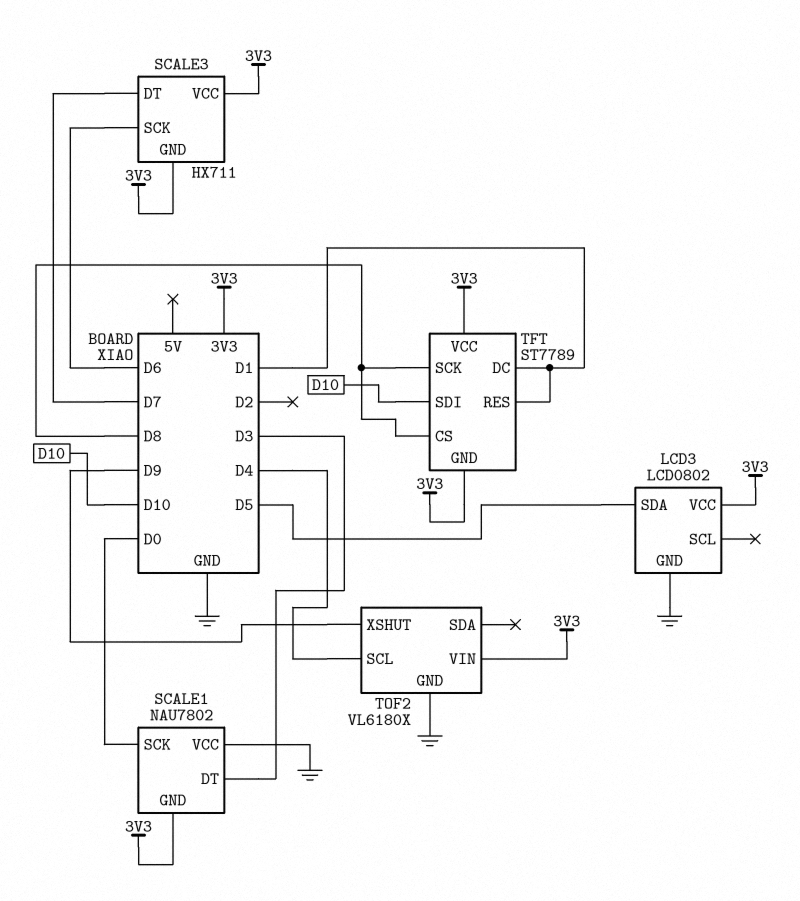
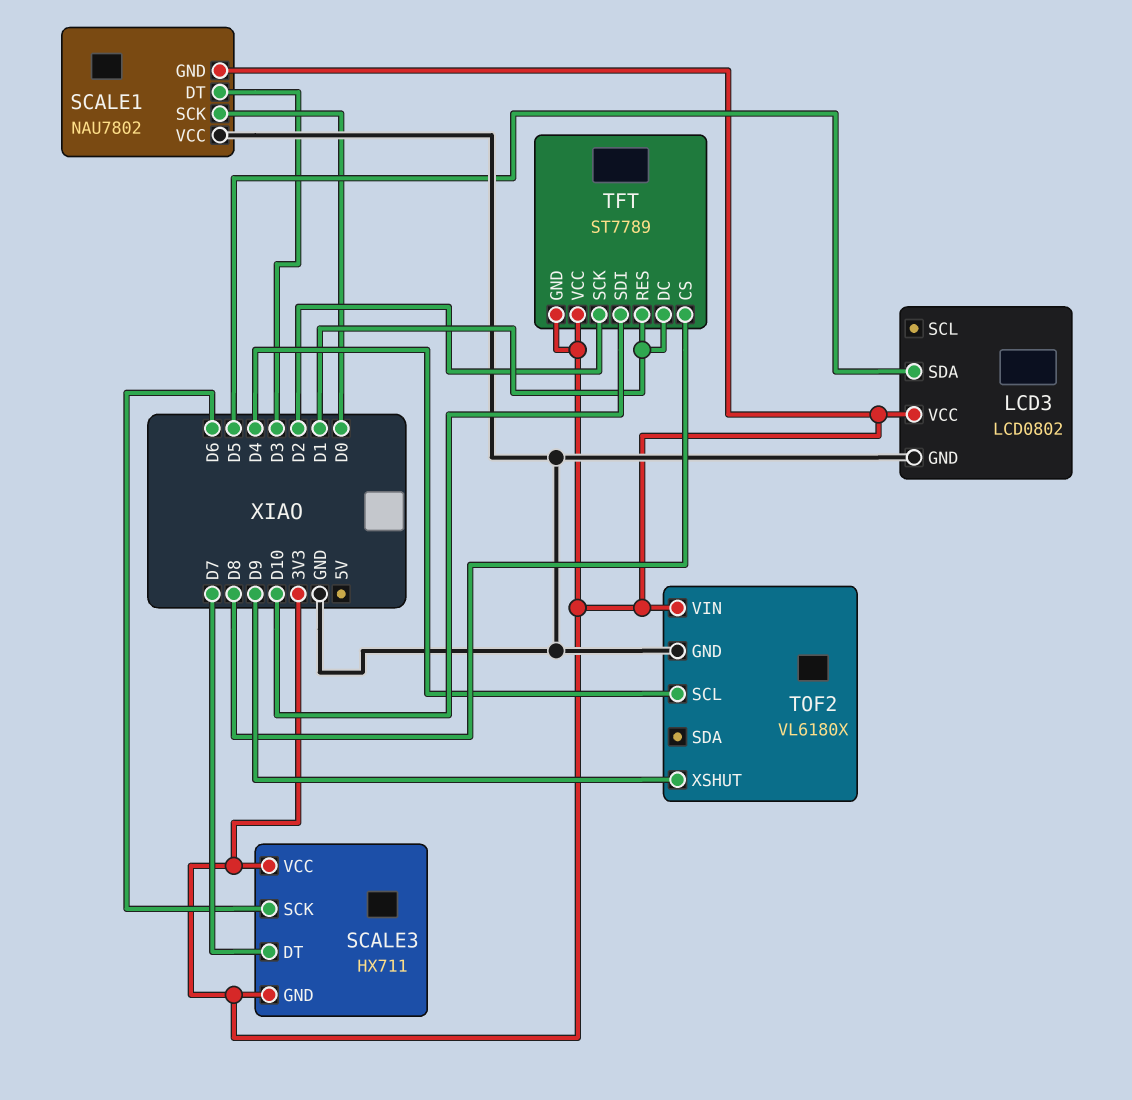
TFT pin SCK: D8 -> D2

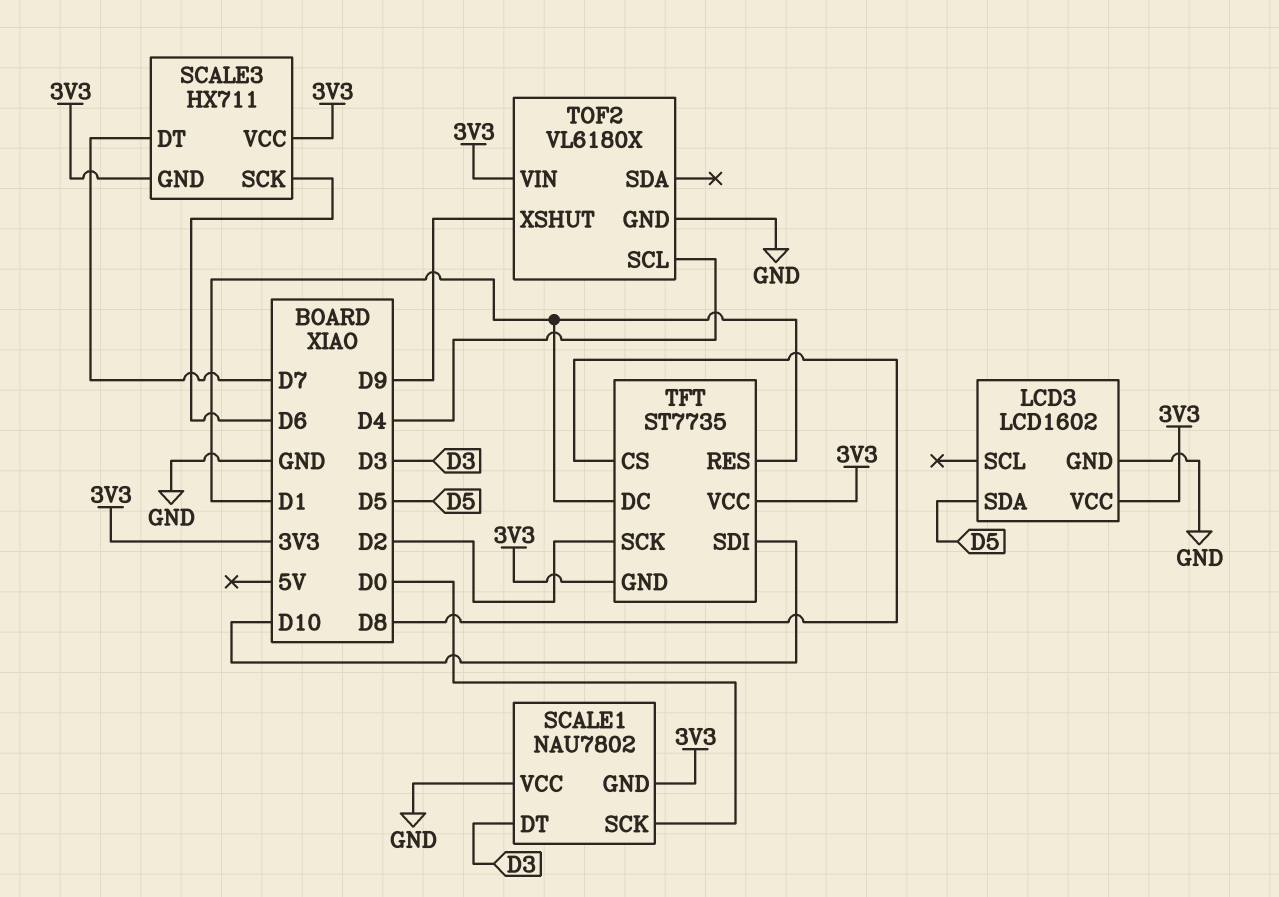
LCD3: LCD0802 -> LCD1602
TFT: ST7789 -> ST7735

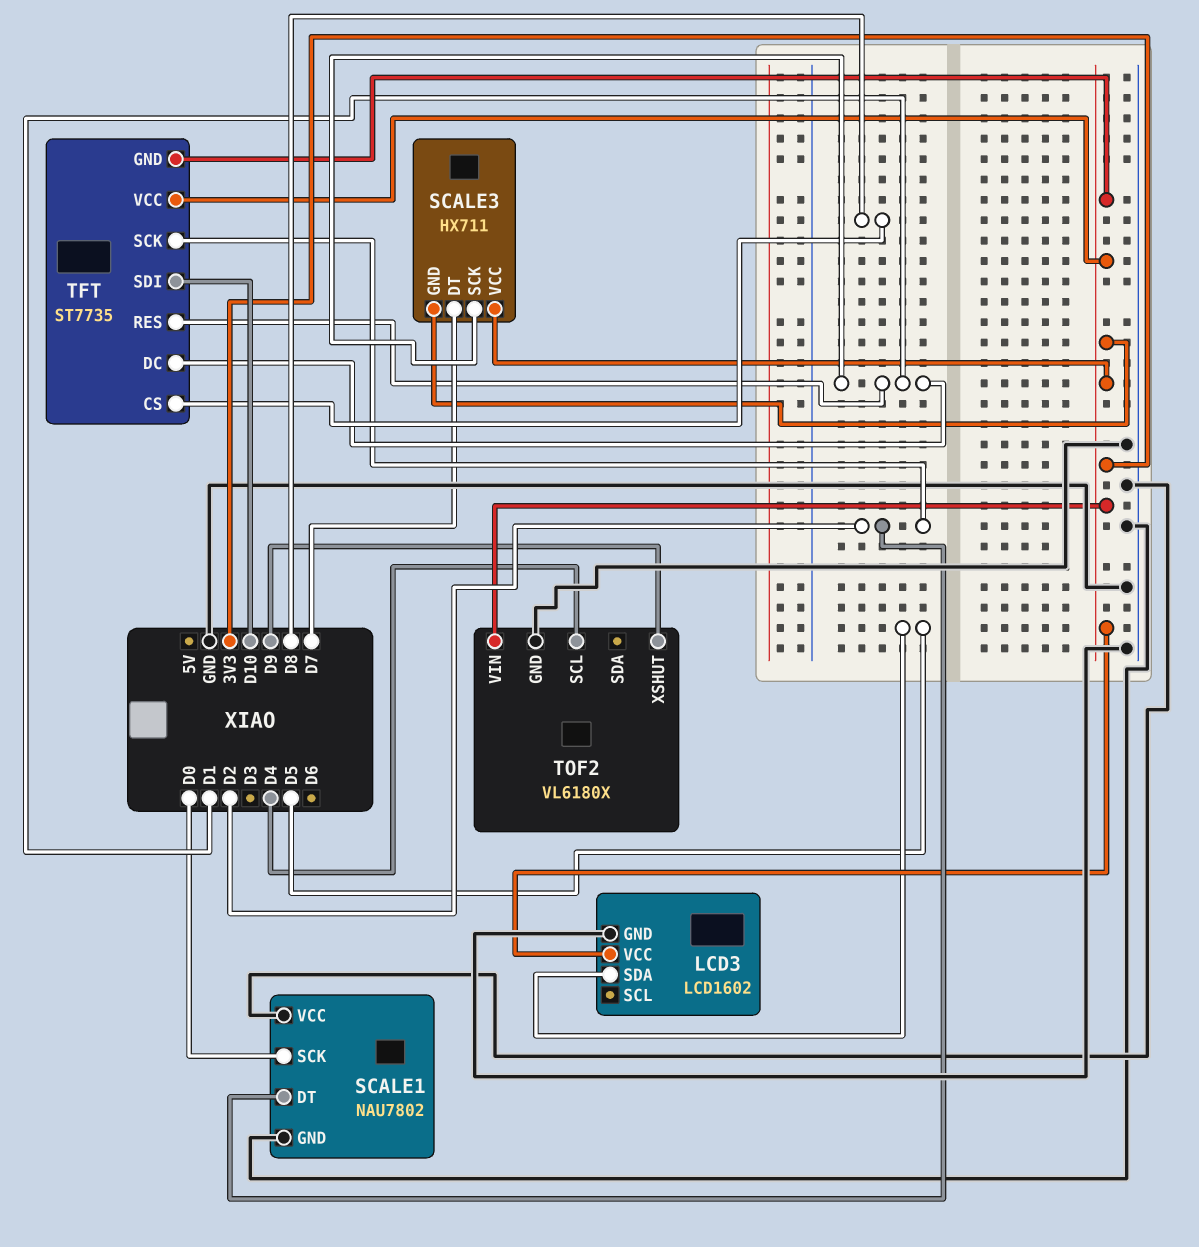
SCALE1 pin DT: D3 -> D2
SCALE1 pin GND: 3V3 -> GND
SCALE3 pin SCK: D6 -> D1

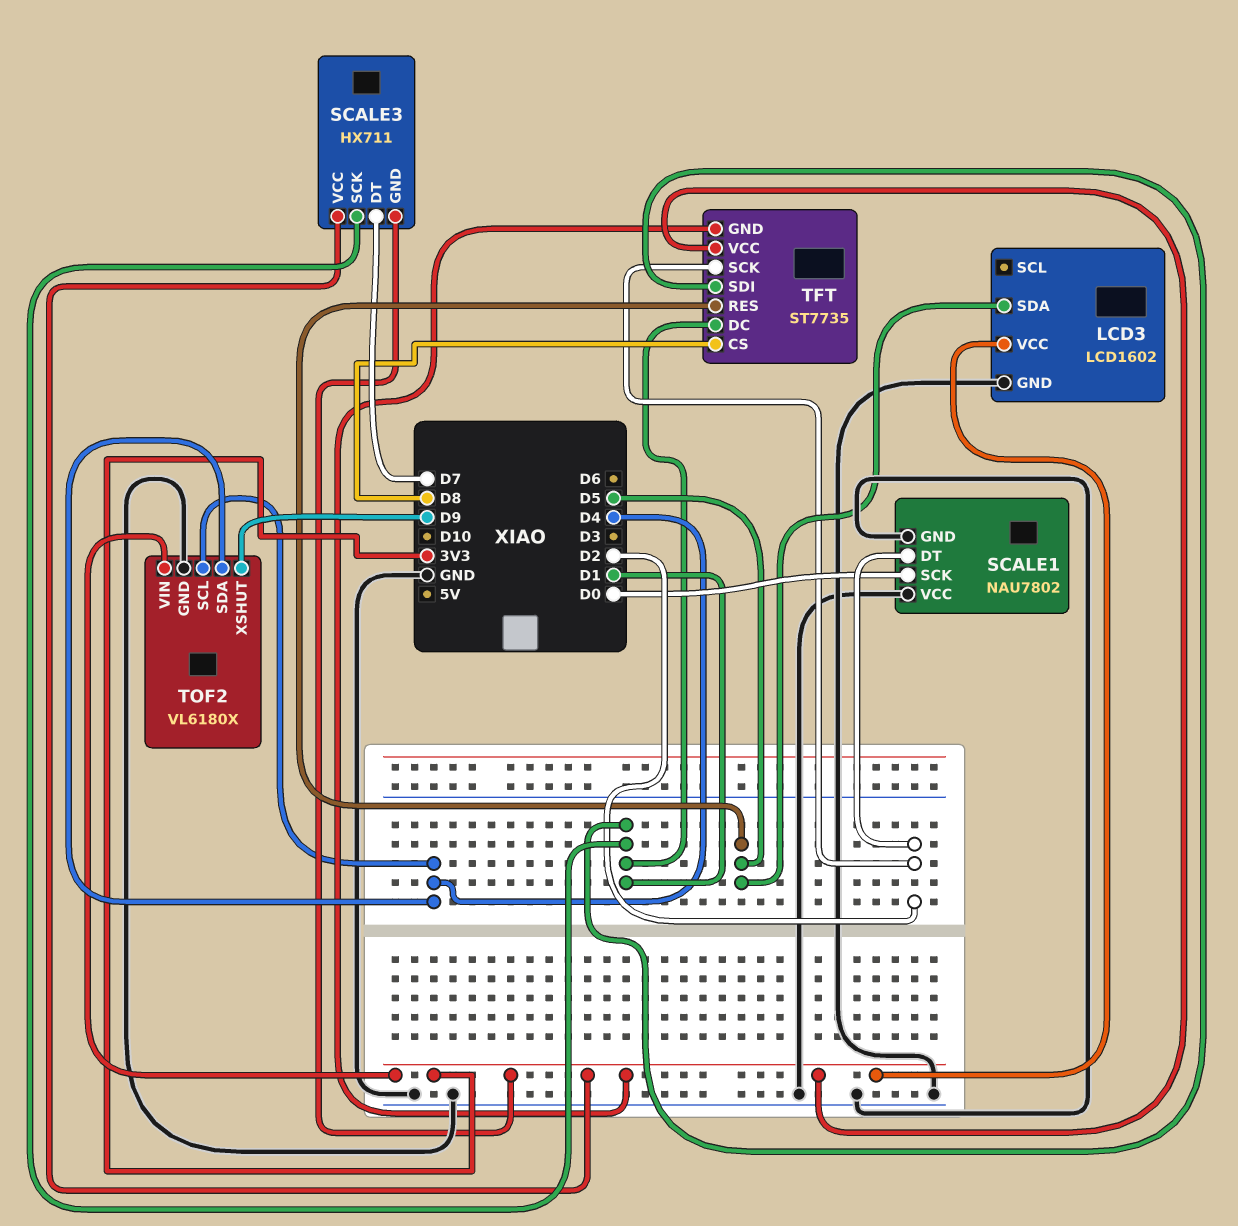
TFT pin RES: D1 -> D5
TFT pin SDI: D10 -> D1
TOF2 pin SDA: none -> D4

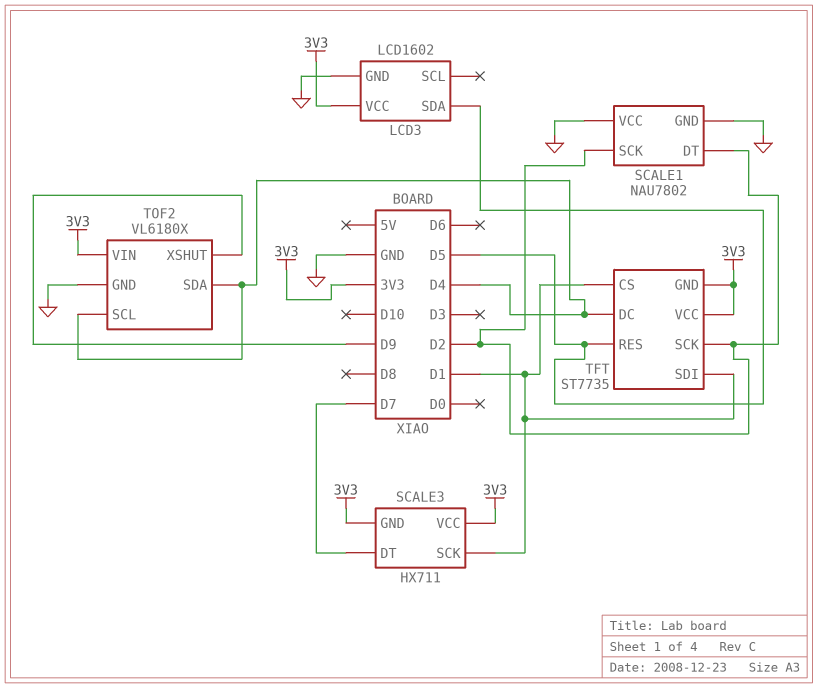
SCALE1 pin SCK: D0 -> D2
TFT pin CS: D8 -> D1
TFT pin DC: D1 -> D4

